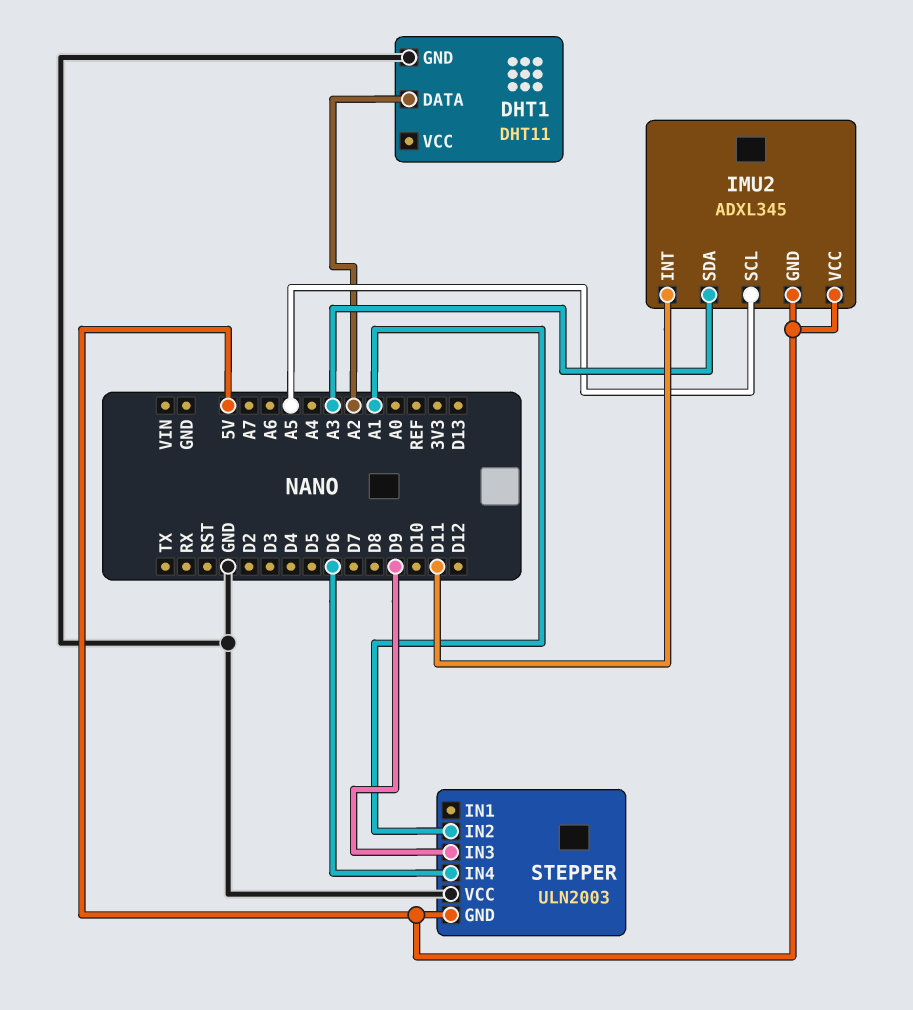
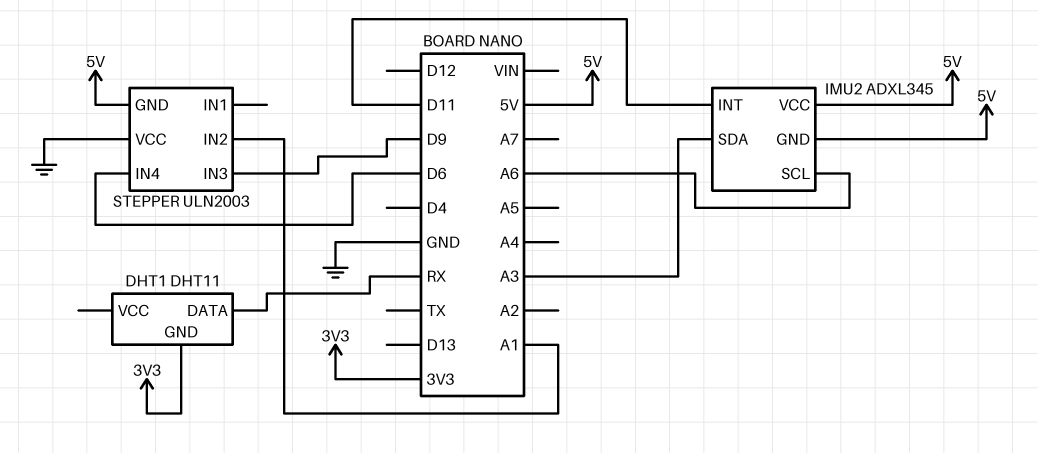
DHT1 pin DATA: A2 -> RX
DHT1 pin GND: GND -> 3V3
IMU2 pin SCL: A5 -> A6

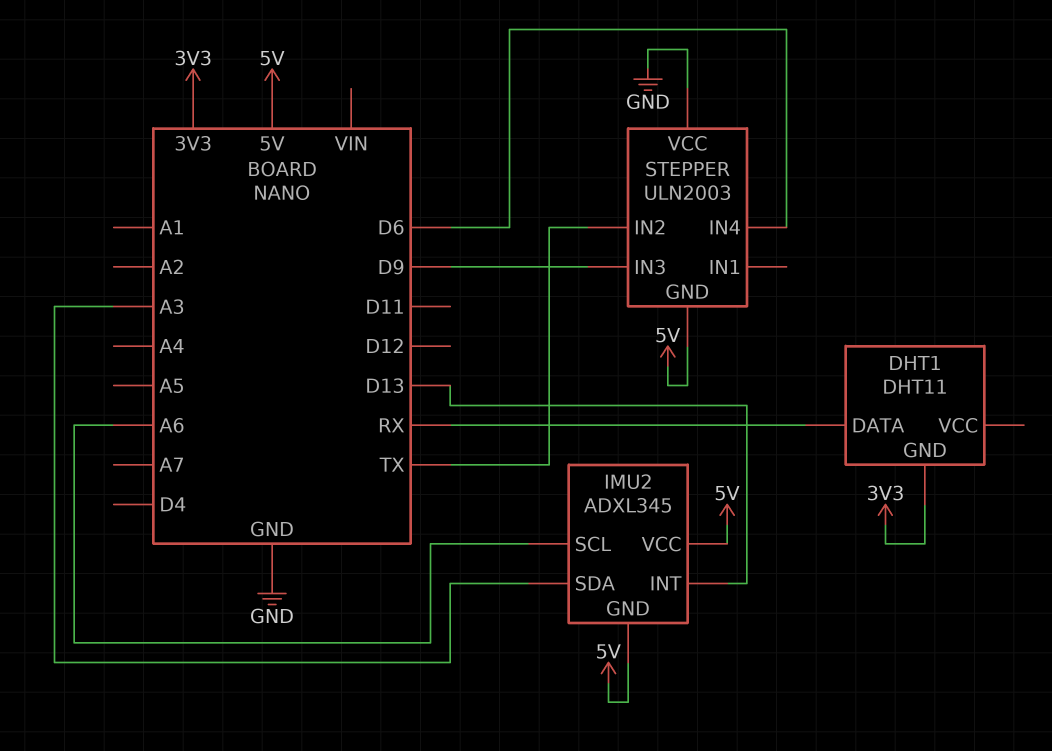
IMU2 pin INT: D11 -> D13
STEPPER pin IN2: A1 -> TX

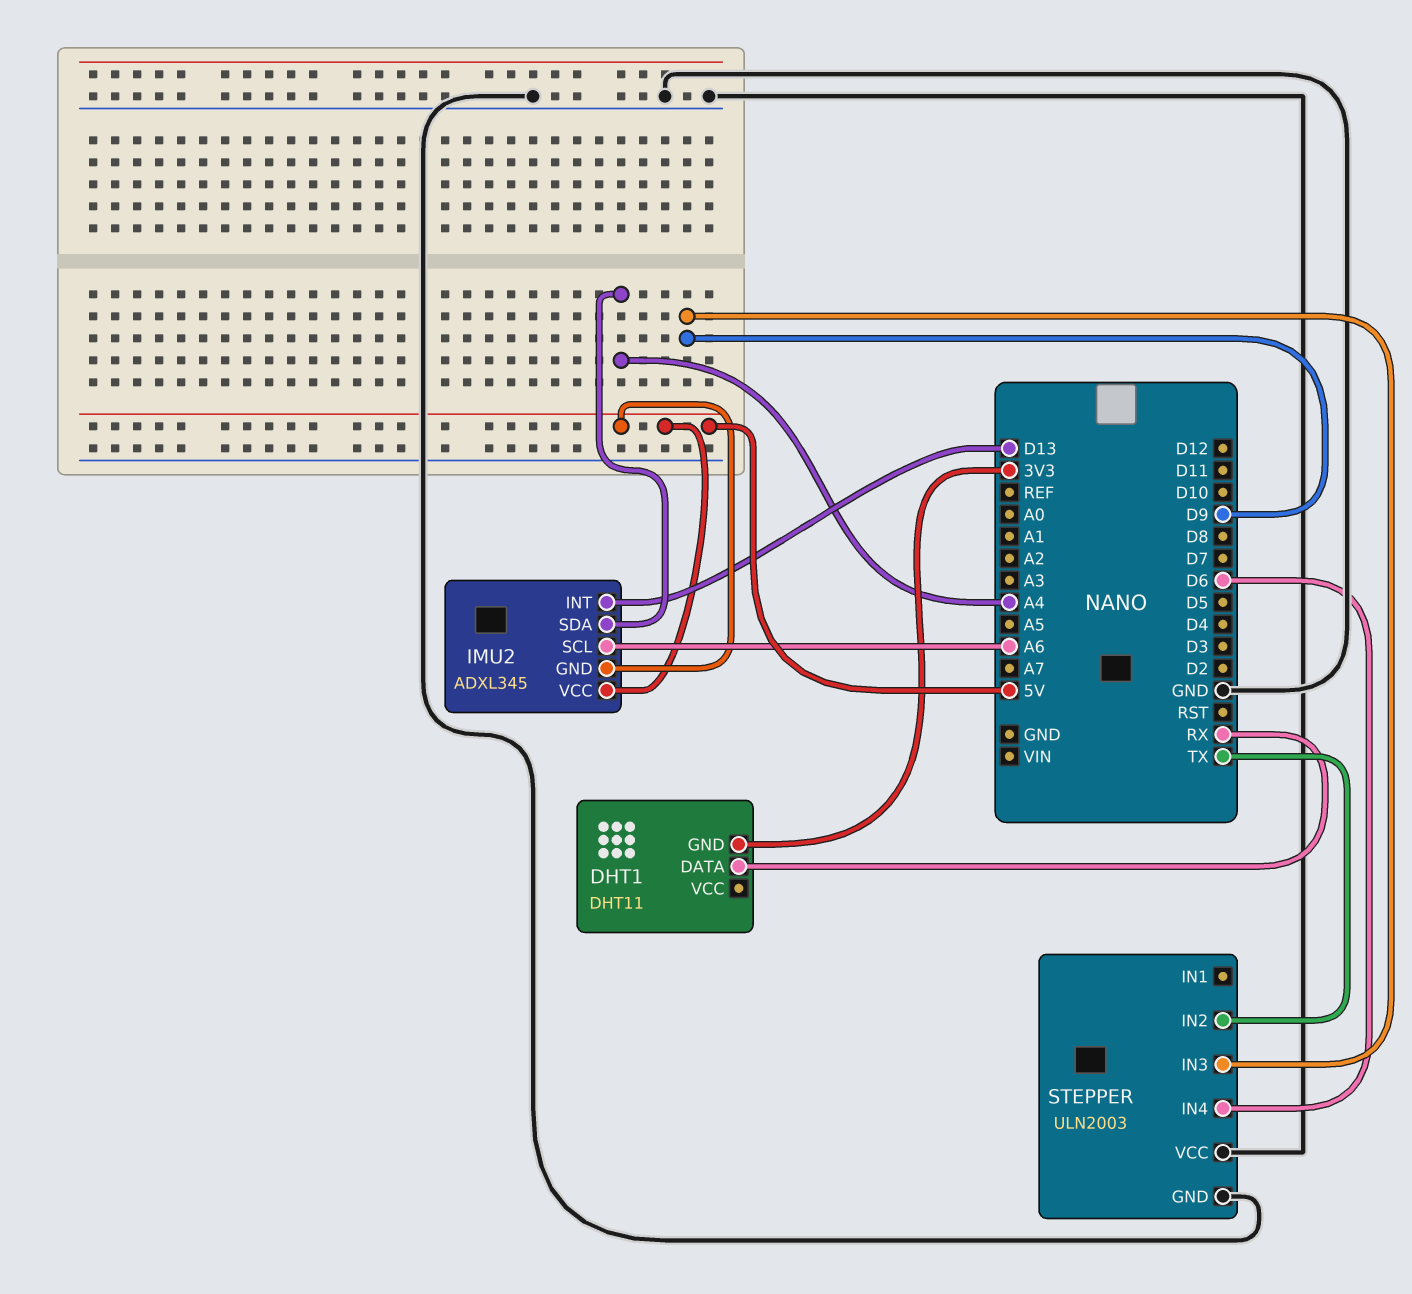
IMU2 pin SDA: A3 -> A4
STEPPER pin GND: 5V -> GND

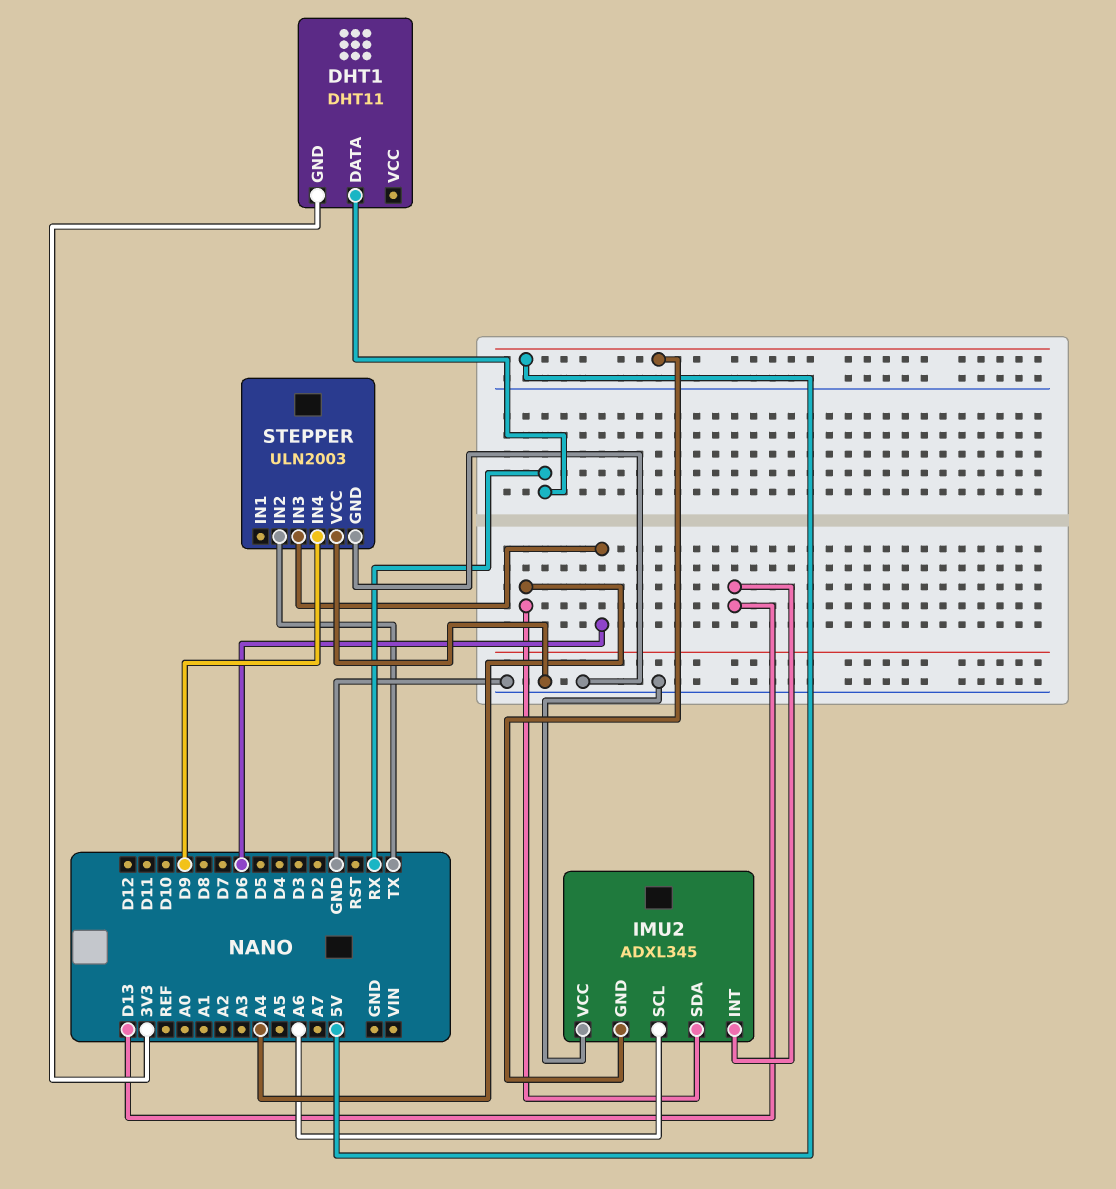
IMU2 pin VCC: 5V -> GND
STEPPER pin IN3: D9 -> D6
STEPPER pin IN4: D6 -> D9

